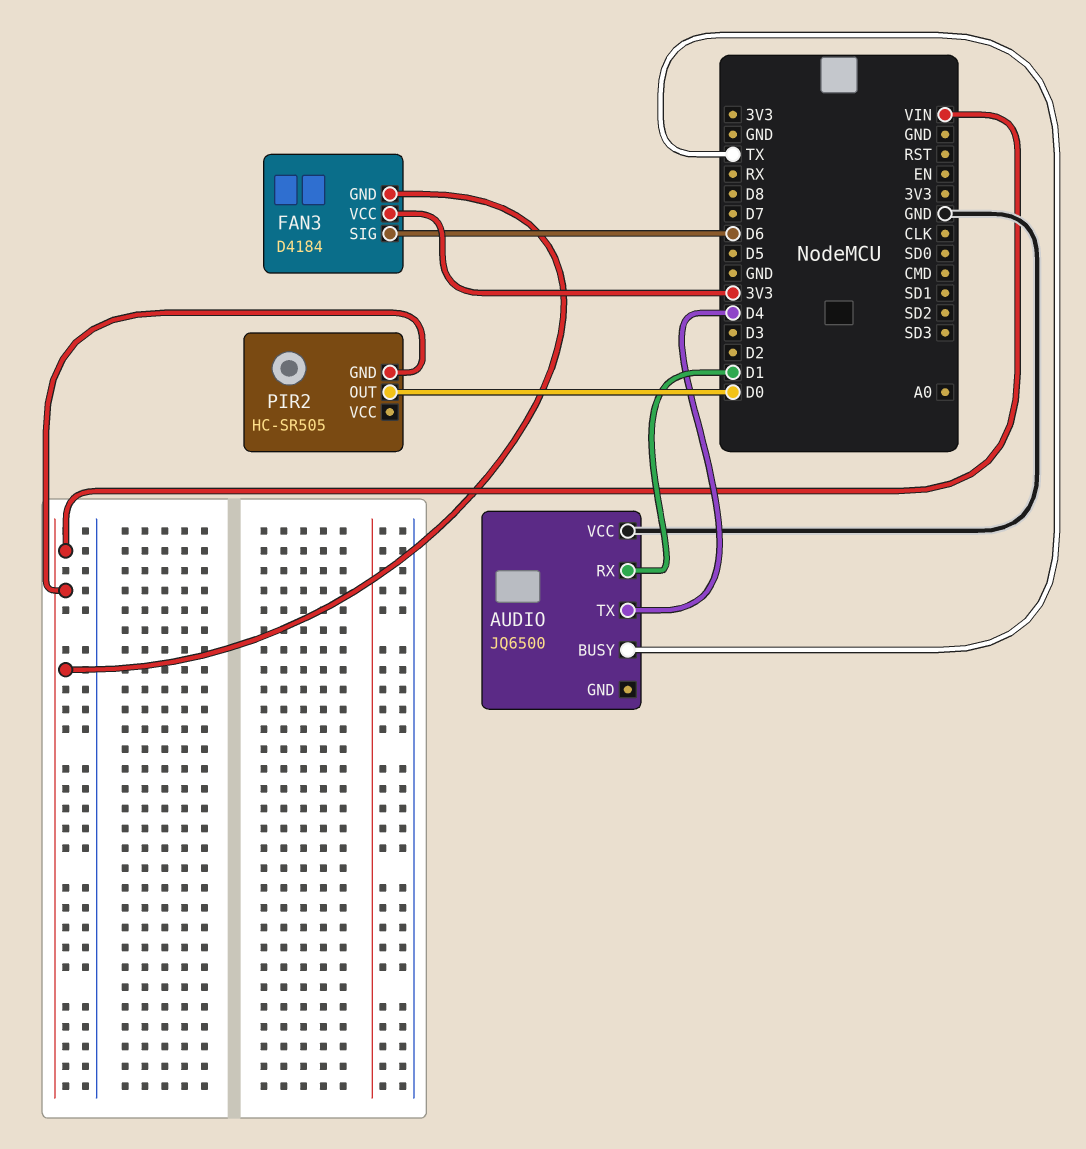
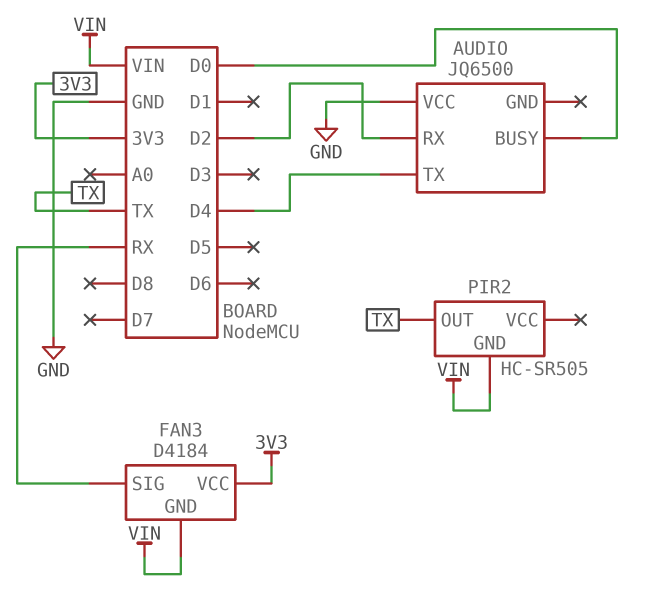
AUDIO pin BUSY: TX -> D0
AUDIO pin RX: D1 -> D2
FAN3 pin SIG: D6 -> RX
PIR2 pin OUT: D0 -> TX

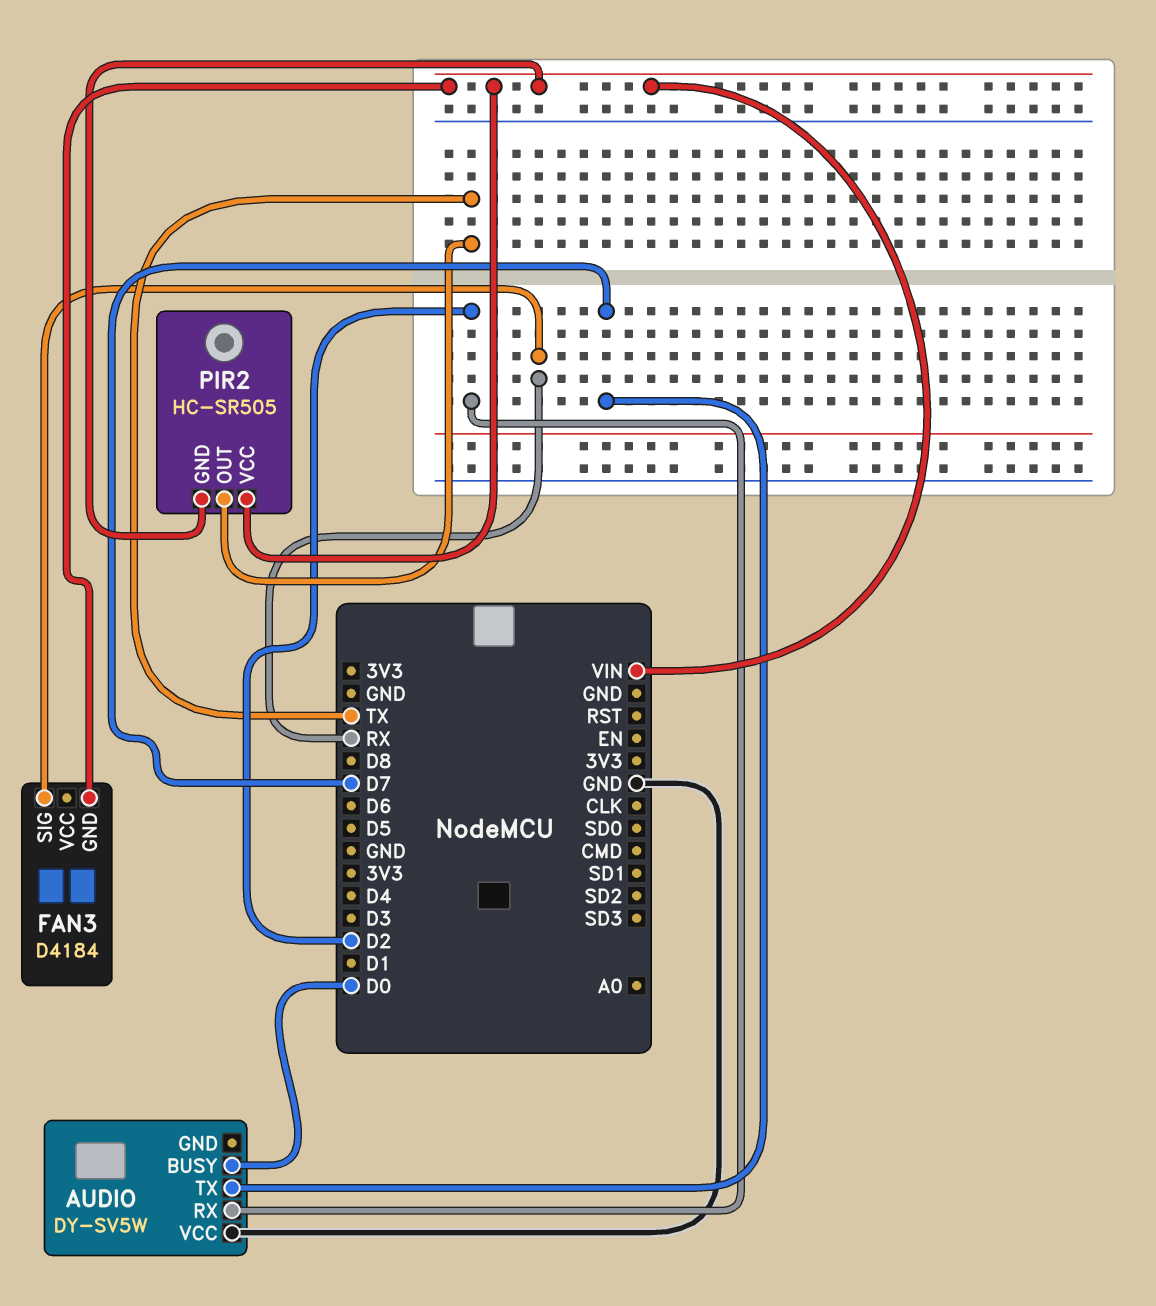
AUDIO: JQ6500 -> DY-SV5W
AUDIO pin TX: D4 -> D7
FAN3 pin VCC: 3V3 -> none
PIR2 pin VCC: none -> VIN

